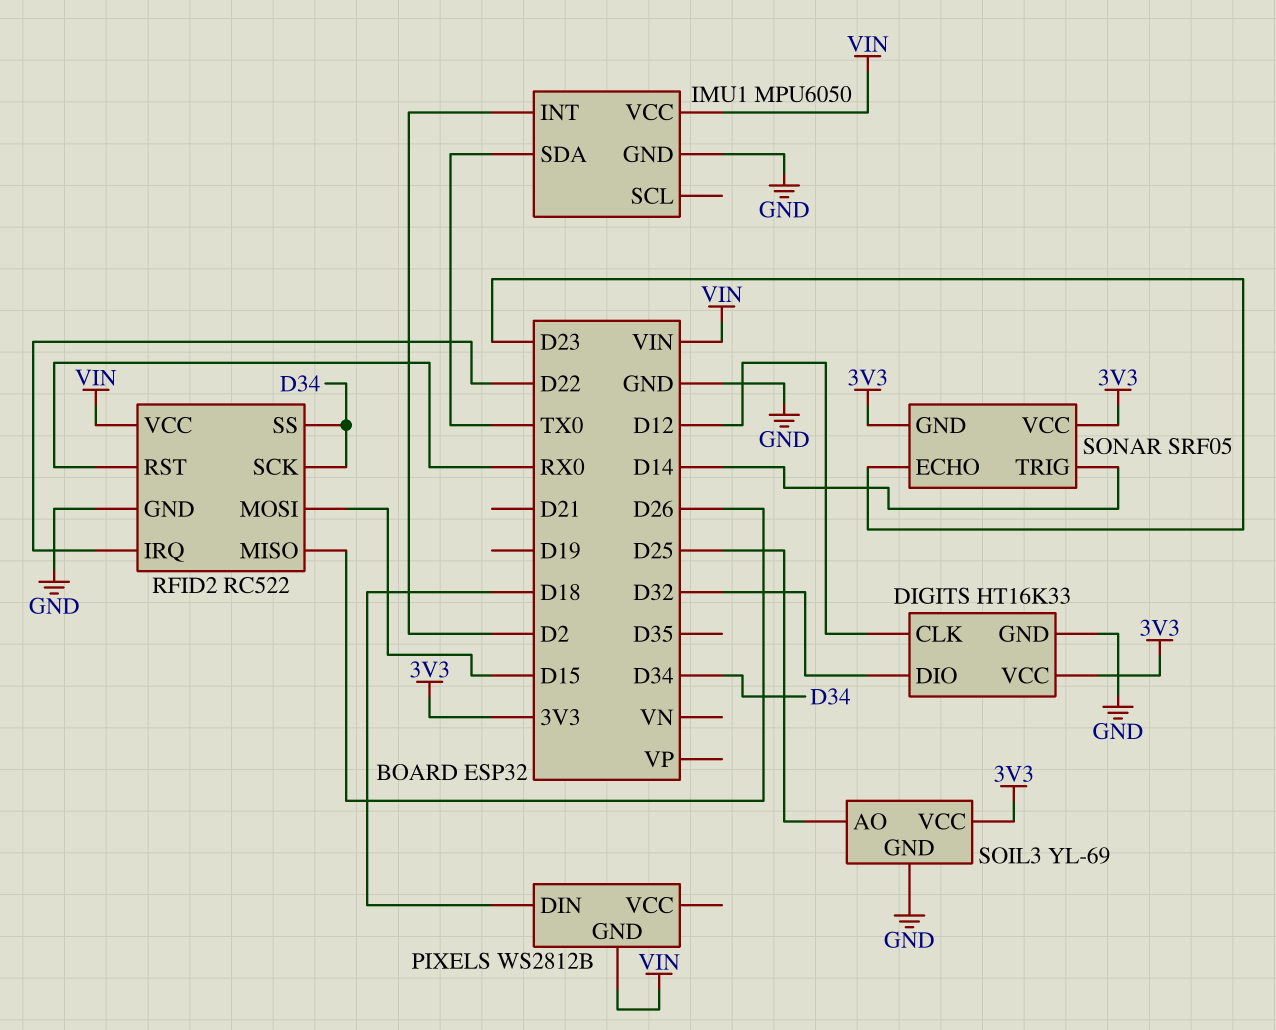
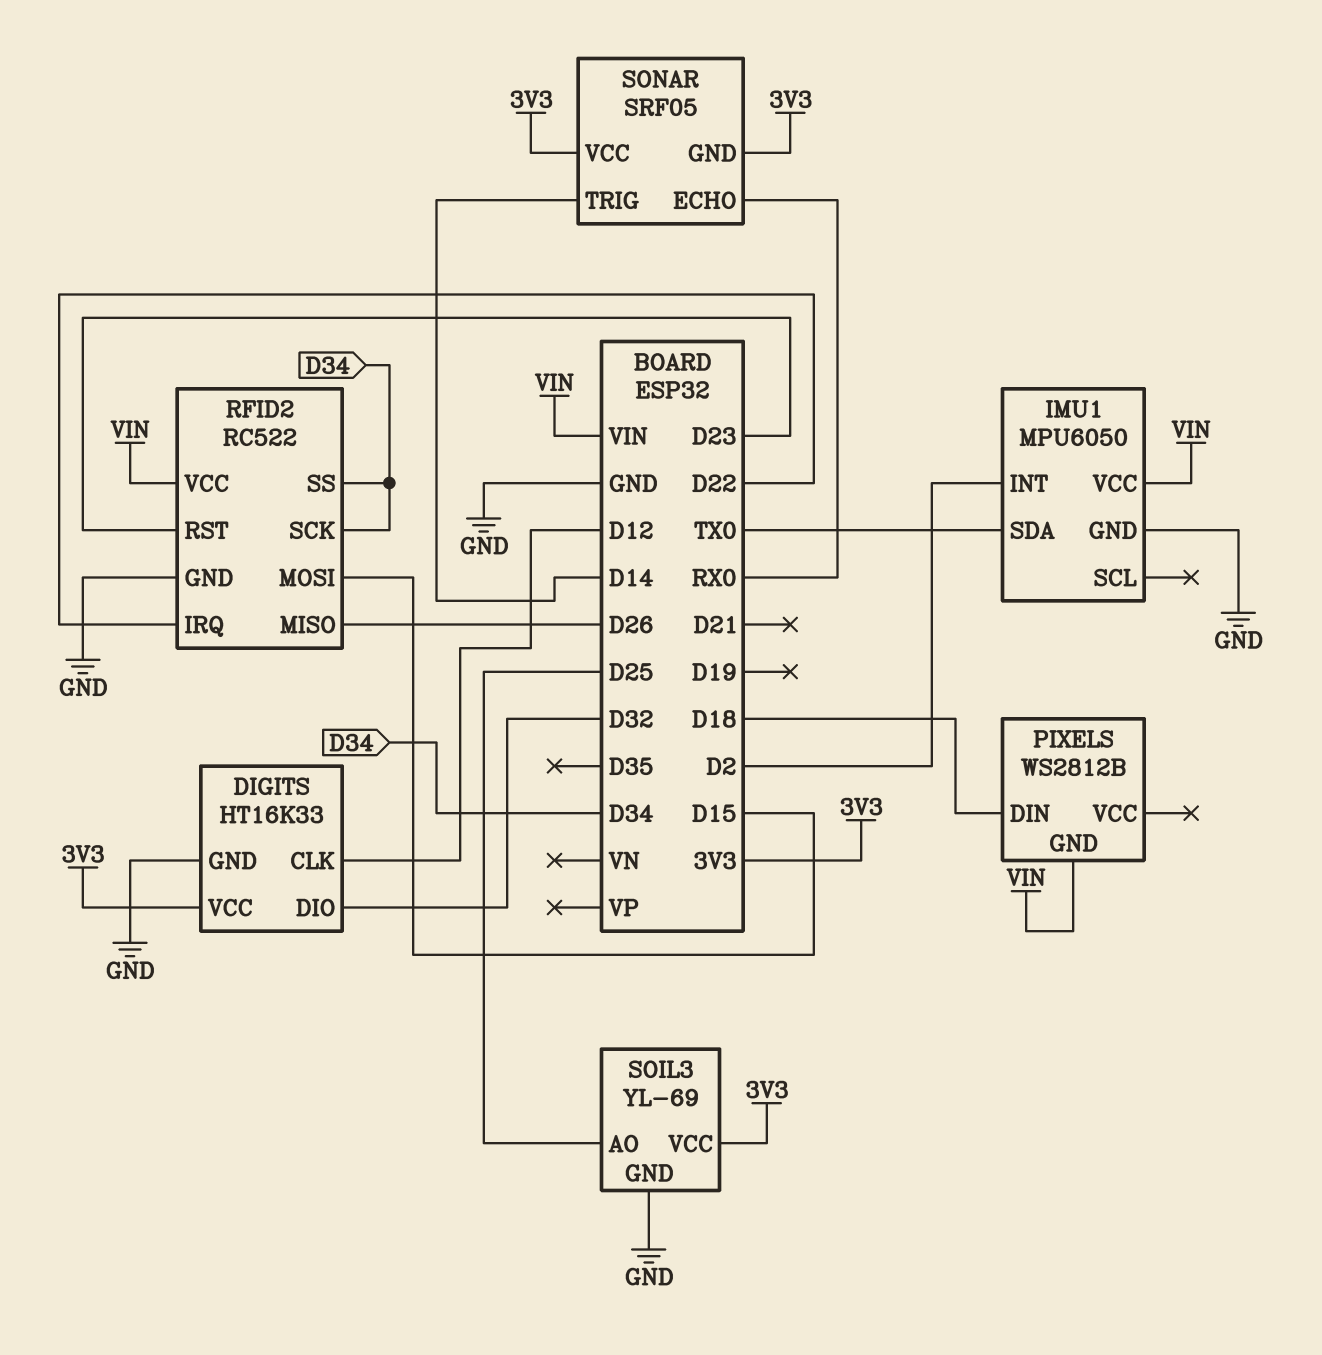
RFID2 pin RST: RX0 -> D23
SONAR pin ECHO: D23 -> RX0

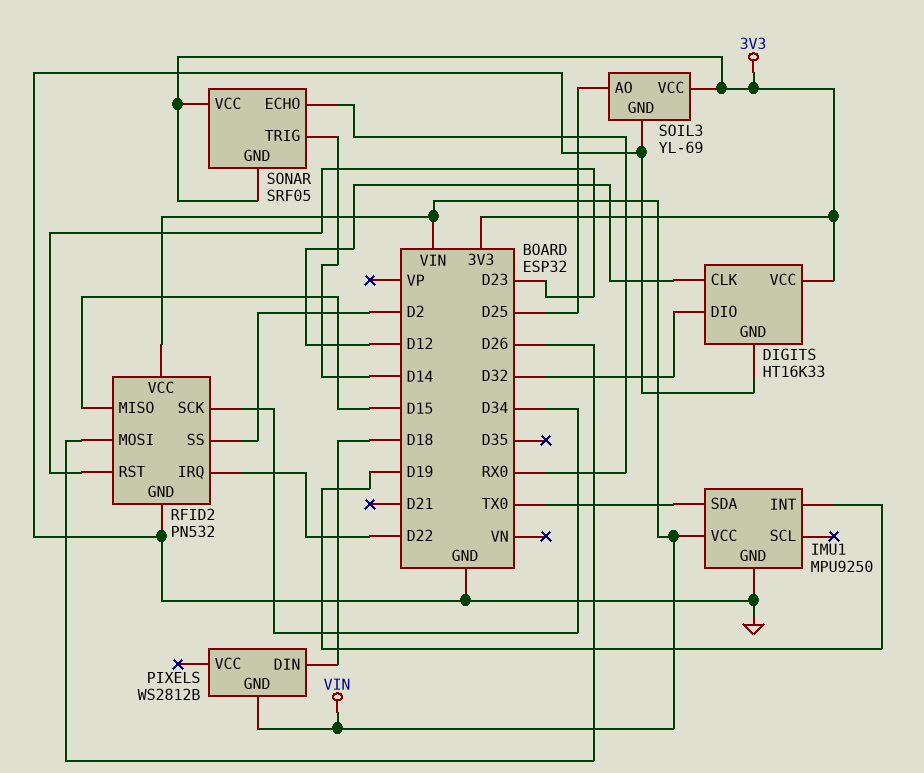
IMU1: MPU6050 -> MPU9250
IMU1 pin INT: D2 -> D19
RFID2: RC522 -> PN532
RFID2 pin MISO: D26 -> D15
RFID2 pin MOSI: D15 -> D26
RFID2 pin SS: D34 -> D2

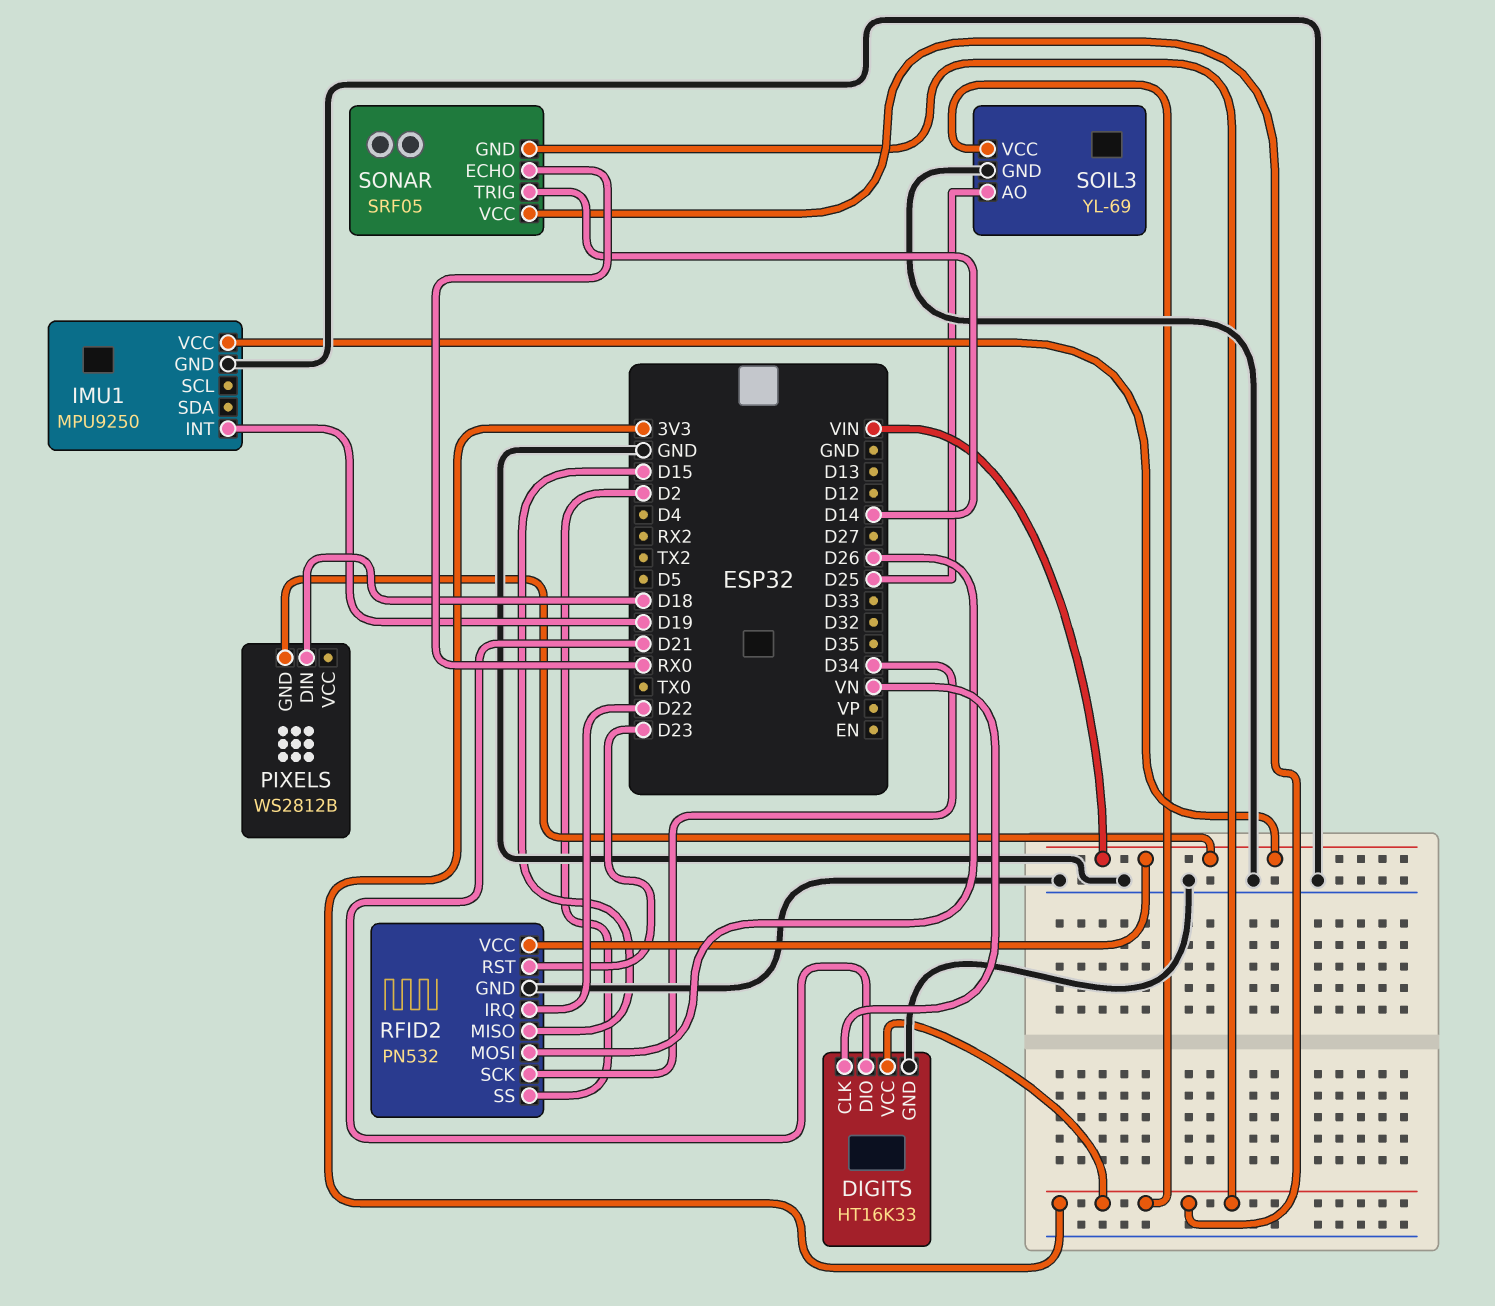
DIGITS pin CLK: D12 -> VN
DIGITS pin DIO: D32 -> D21
IMU1 pin SDA: TX0 -> none

